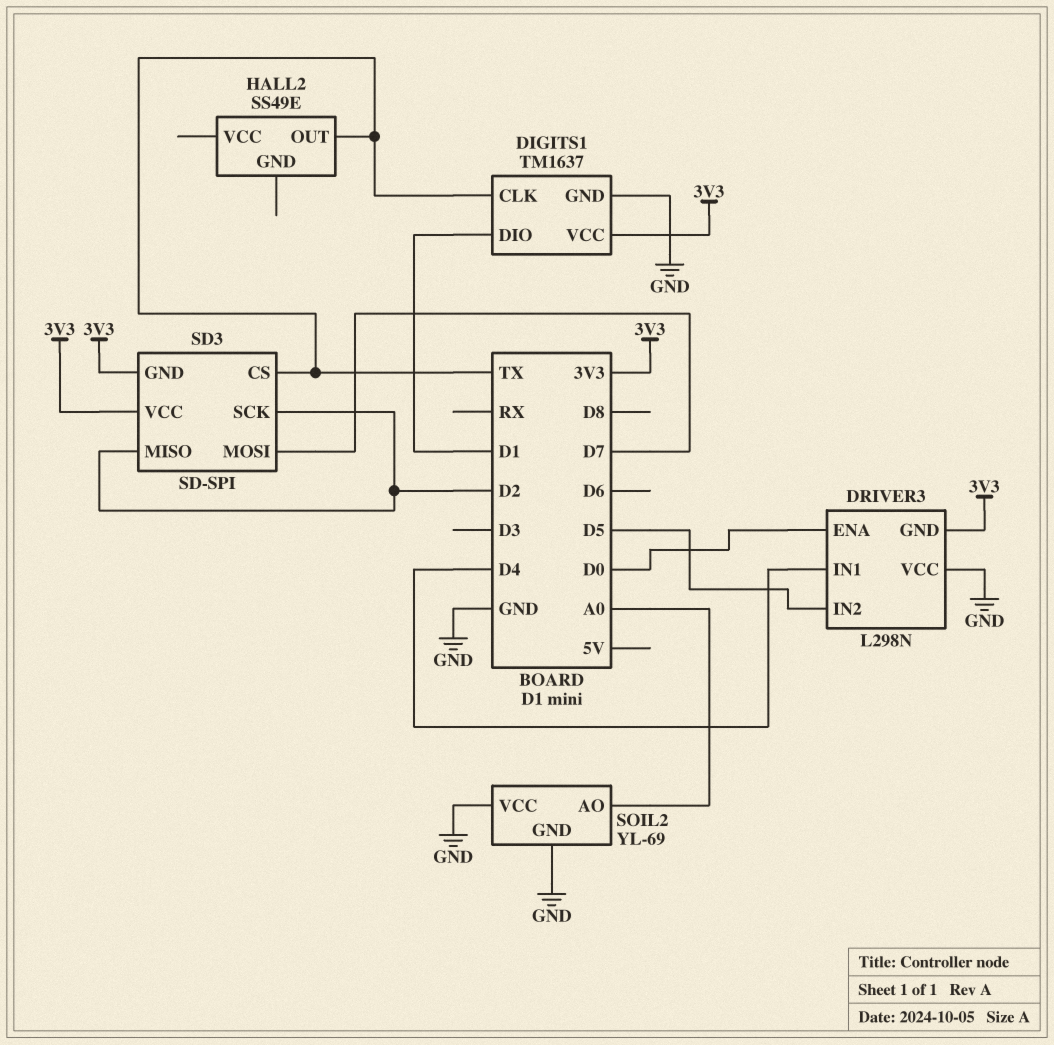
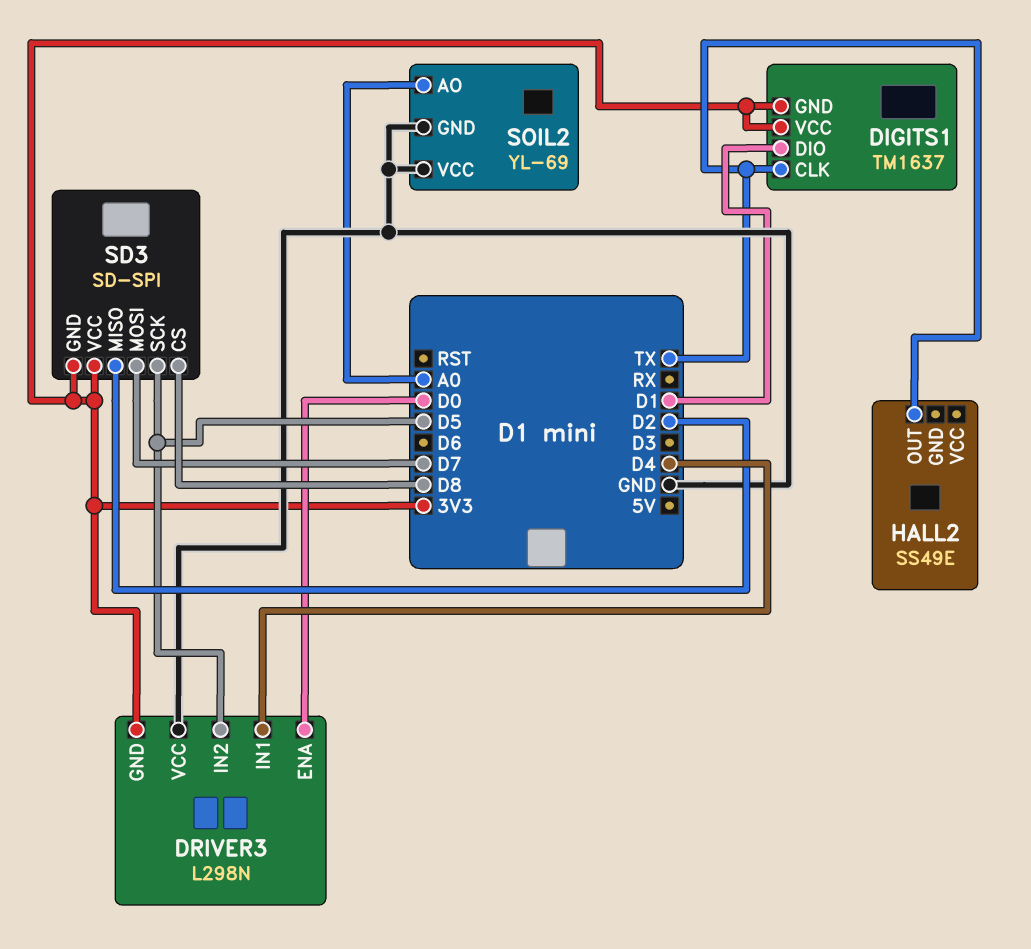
DIGITS1 pin GND: GND -> 3V3
SD3 pin CS: TX -> D8
SD3 pin SCK: D2 -> D5

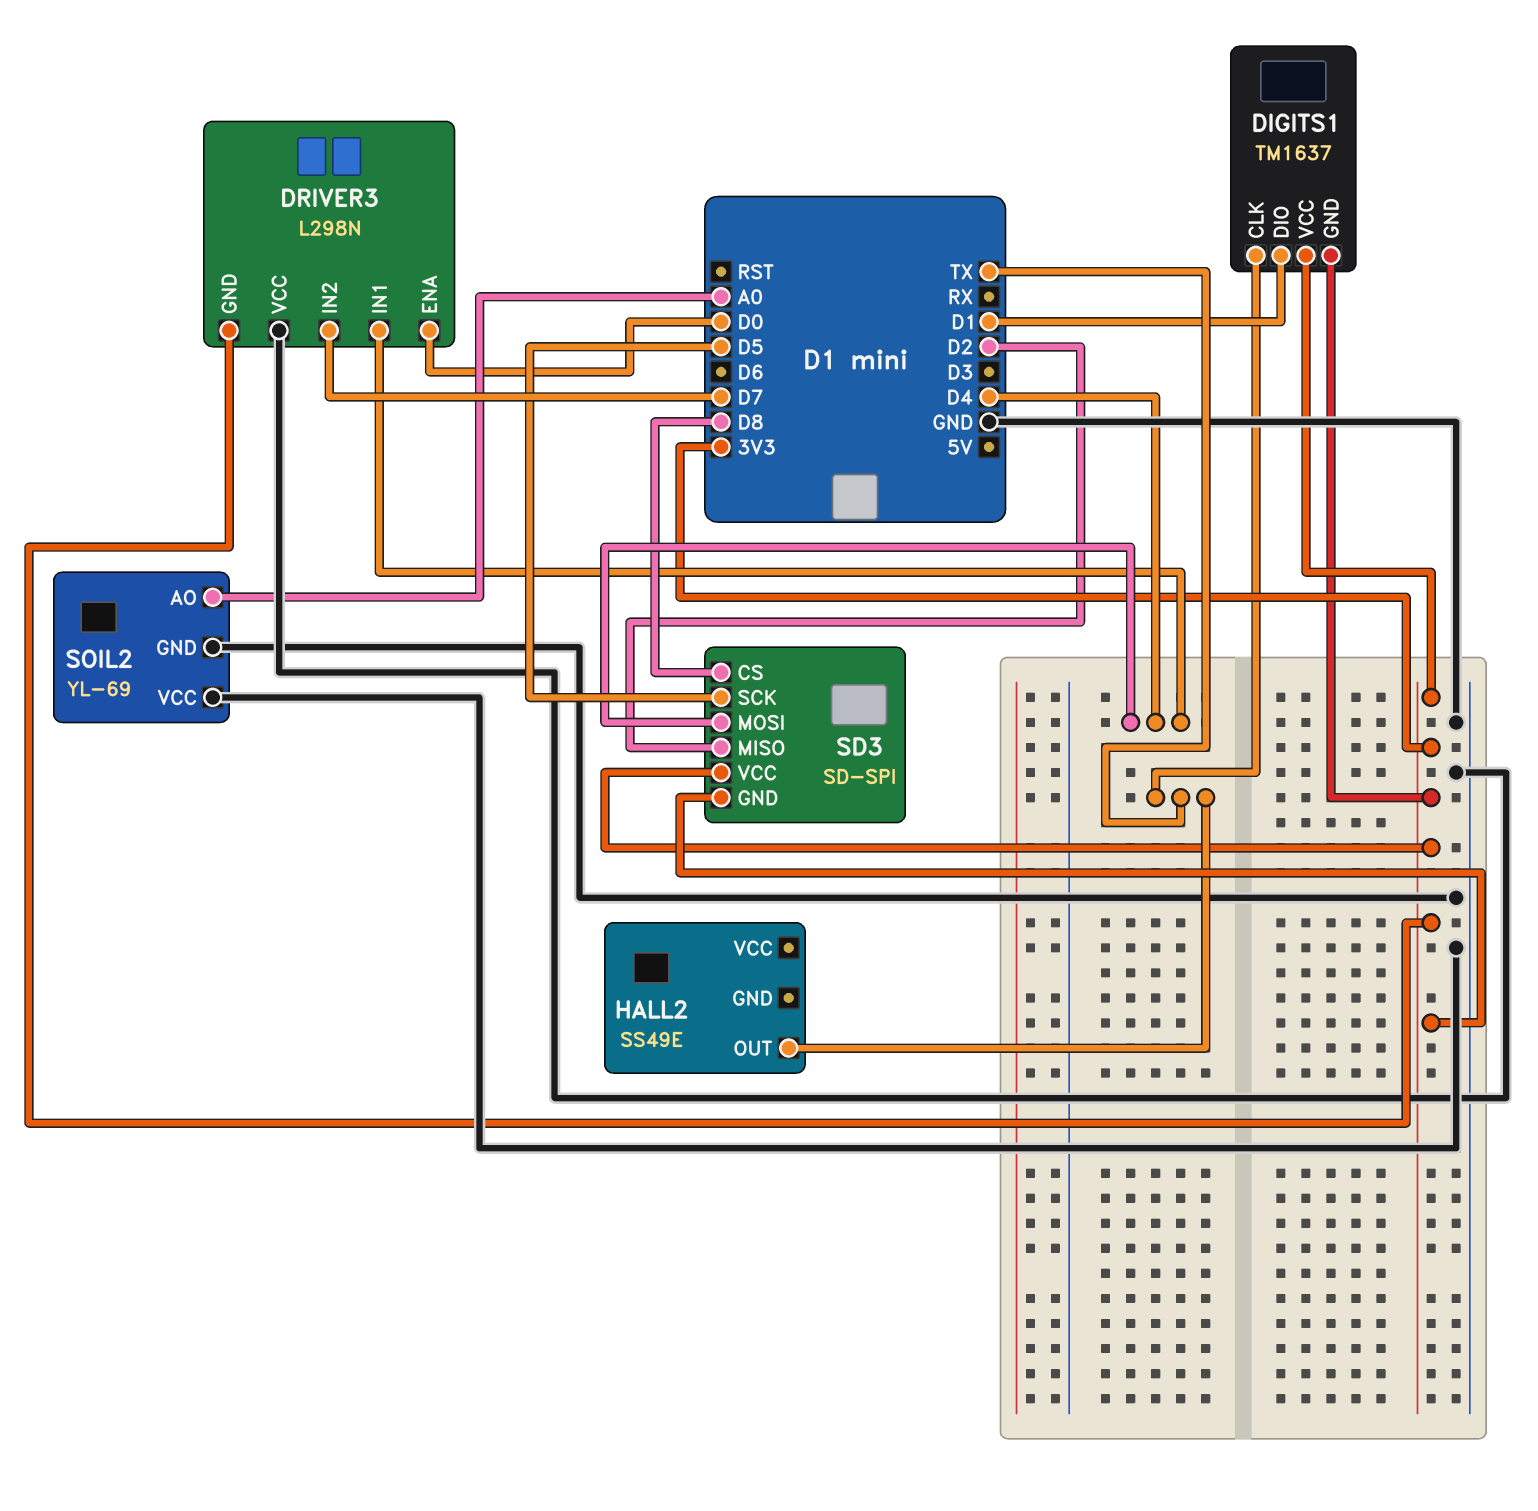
DRIVER3 pin IN2: D5 -> D7
SD3 pin MOSI: D7 -> D4

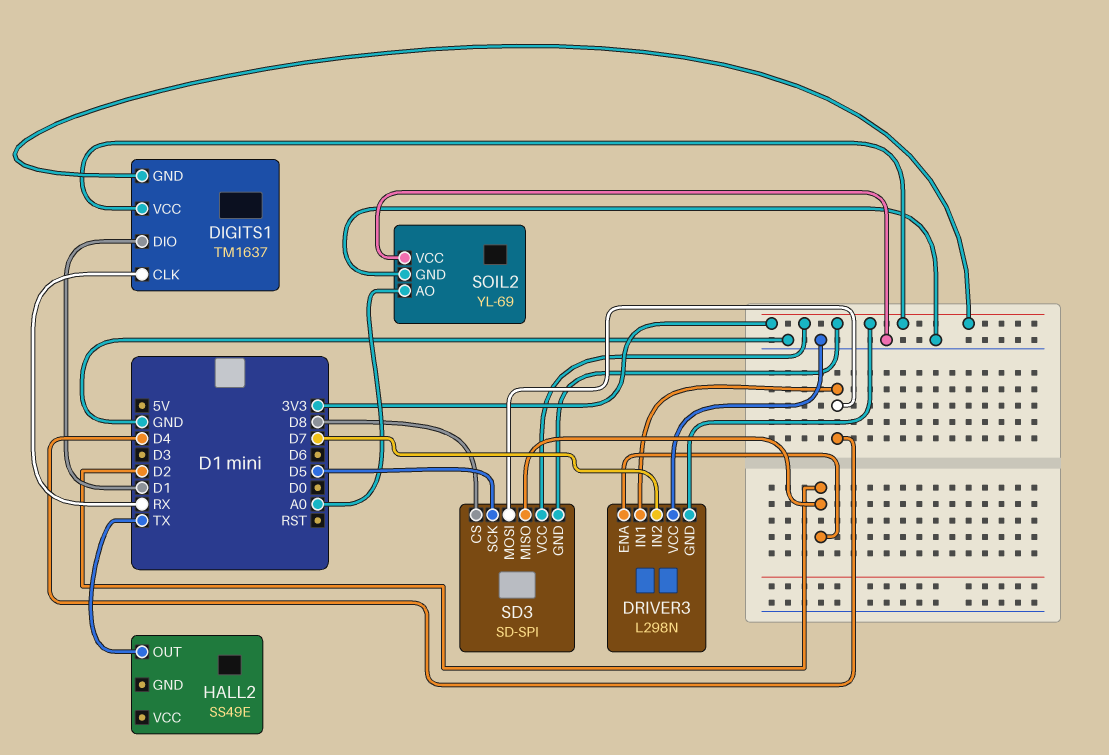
DIGITS1 pin CLK: TX -> RX
DRIVER3 pin ENA: D0 -> D2

